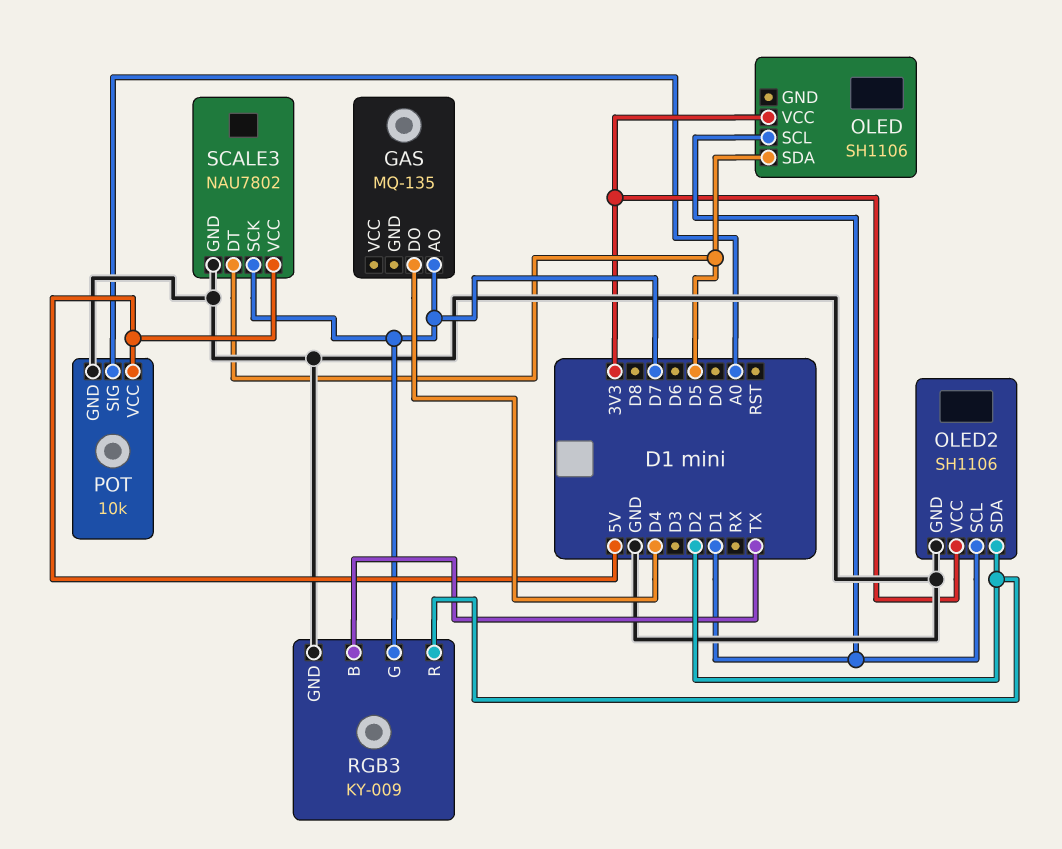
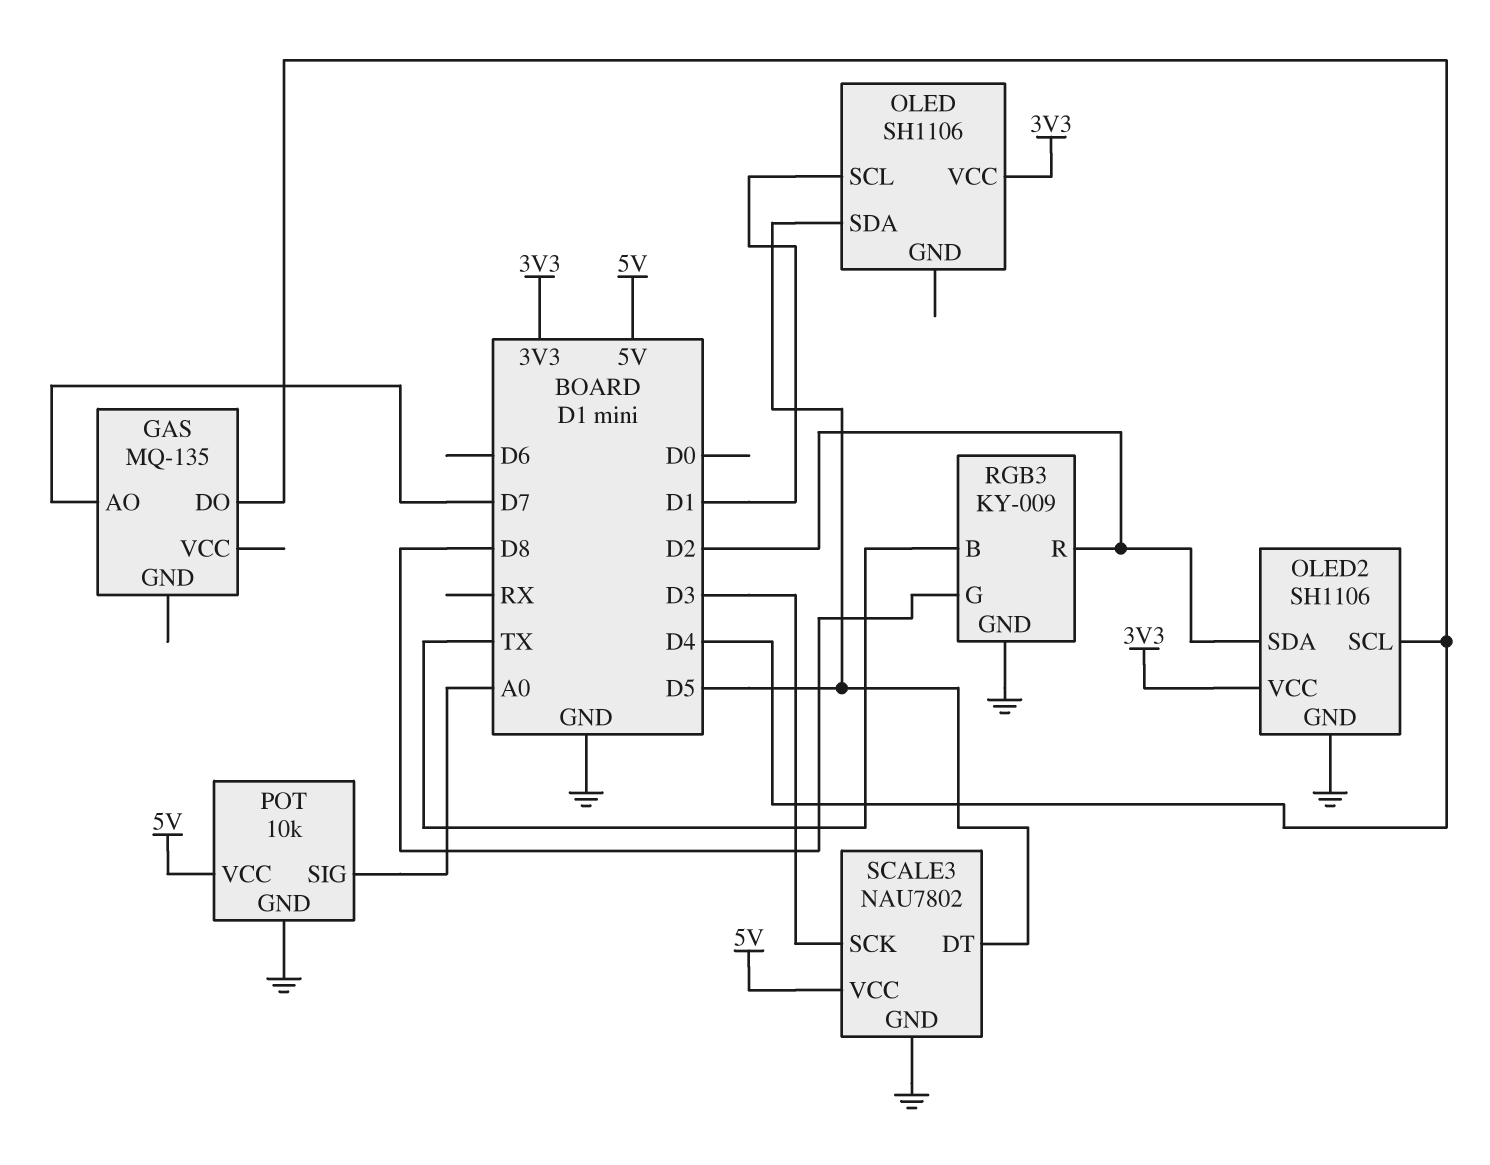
OLED2 pin SCL: D1 -> D4
RGB3 pin G: D7 -> D8
SCALE3 pin SCK: D7 -> D3

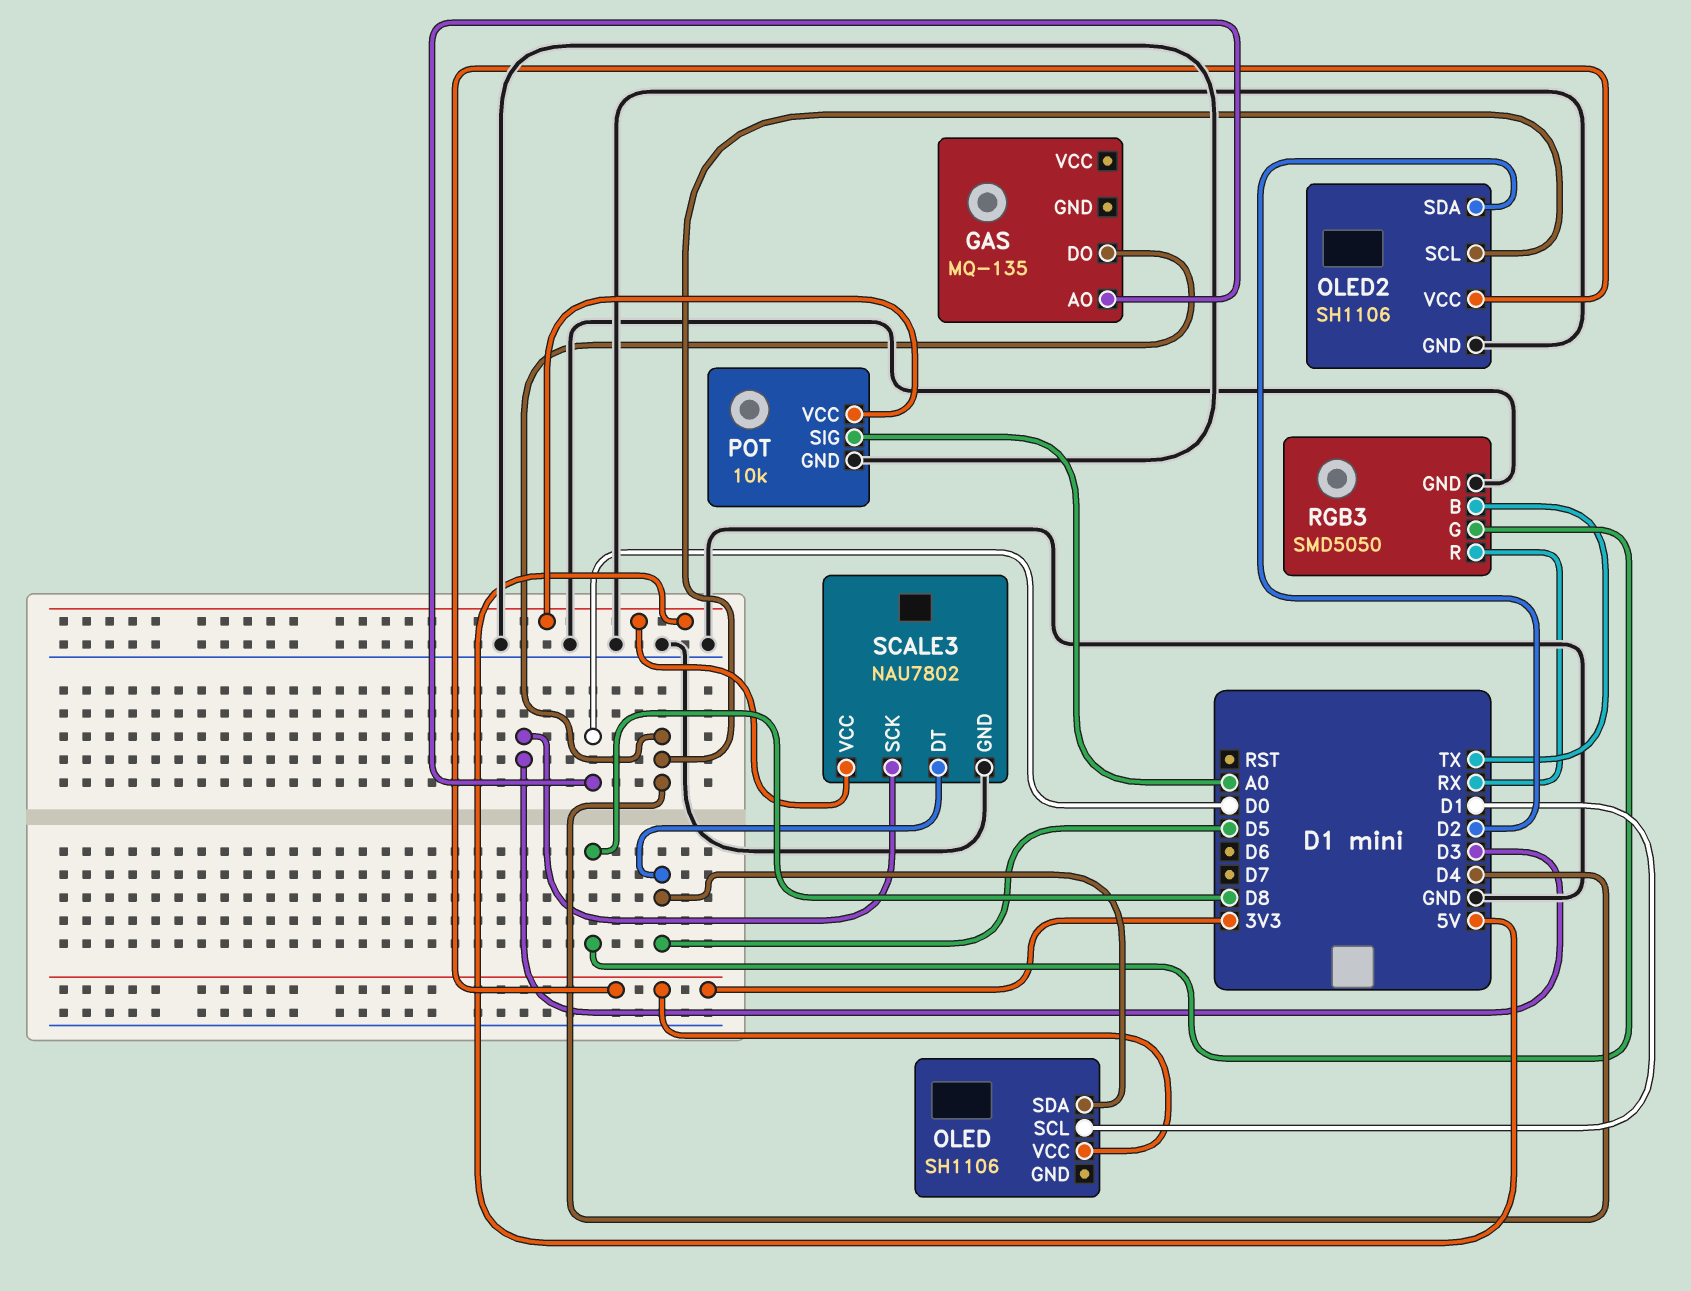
GAS pin AO: D7 -> D0
RGB3: KY-009 -> SMD5050
RGB3 pin R: D2 -> RX

